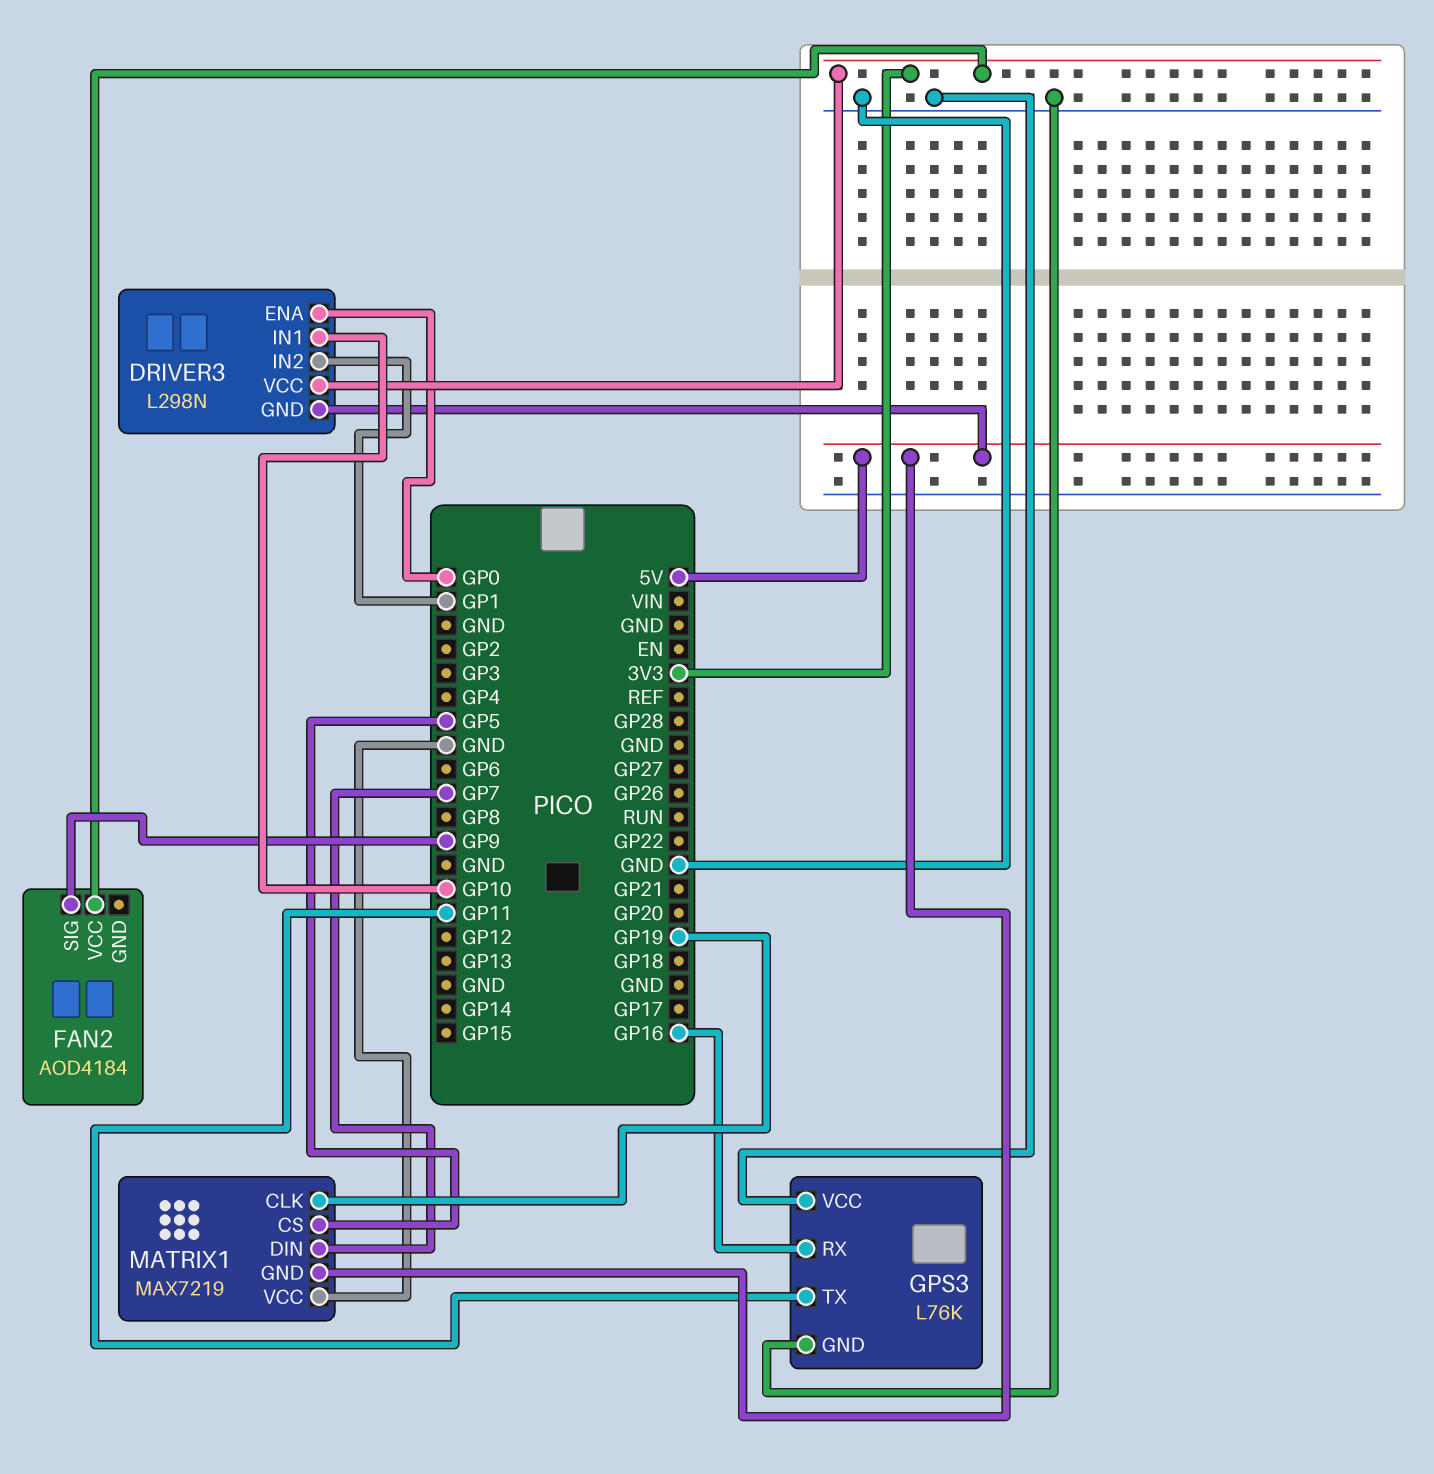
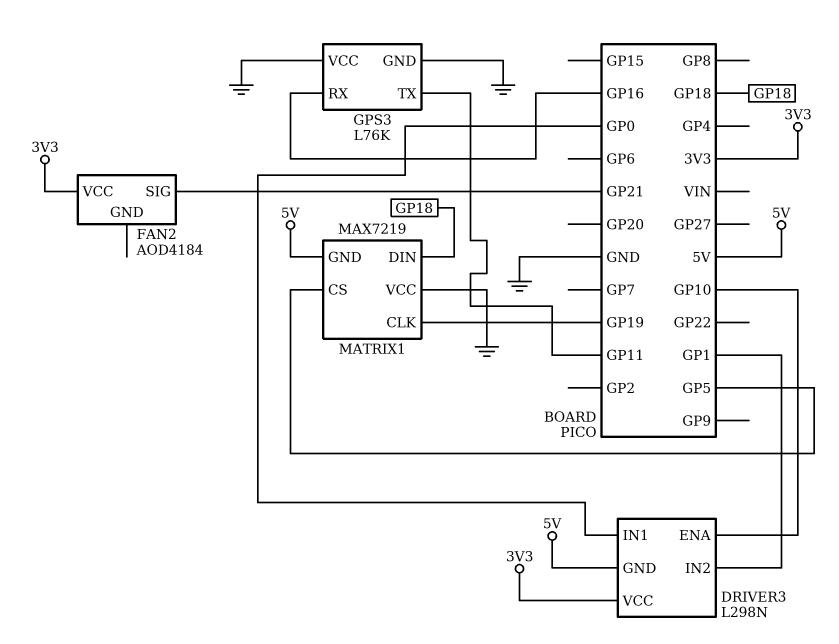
DRIVER3 pin ENA: GP0 -> GP10
DRIVER3 pin IN1: GP10 -> GP0
FAN2 pin SIG: GP9 -> GP21
MATRIX1 pin DIN: GP7 -> GP18

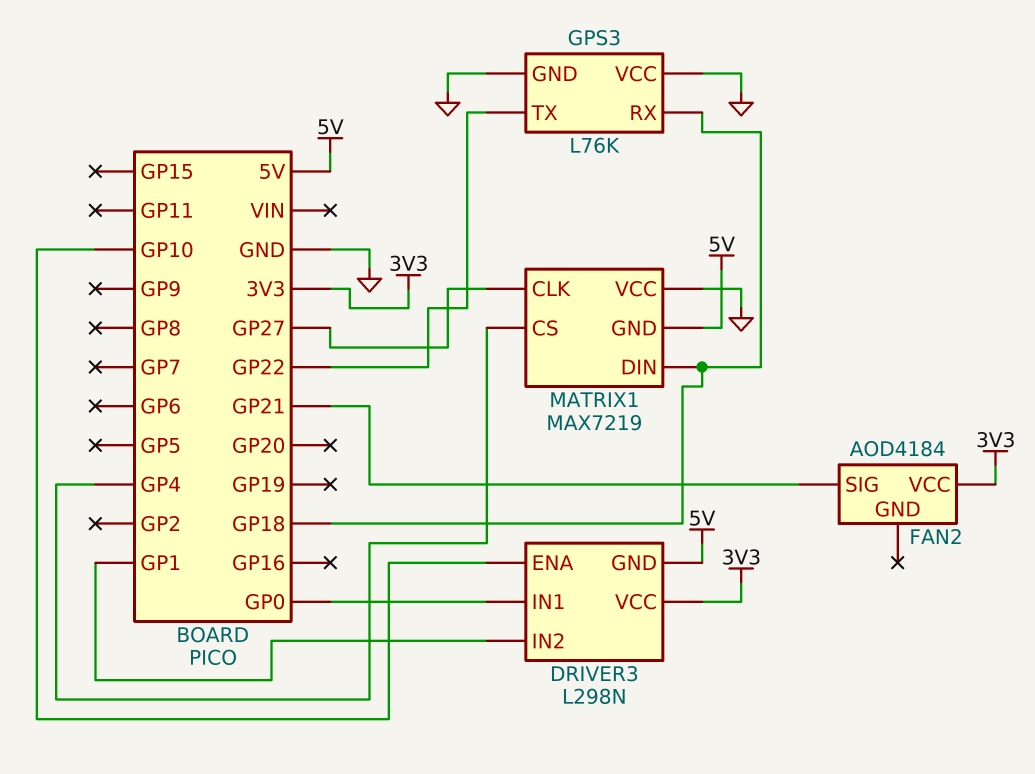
GPS3 pin RX: GP16 -> GP18
GPS3 pin TX: GP11 -> GP22
MATRIX1 pin CLK: GP19 -> GP27
MATRIX1 pin CS: GP5 -> GP4

